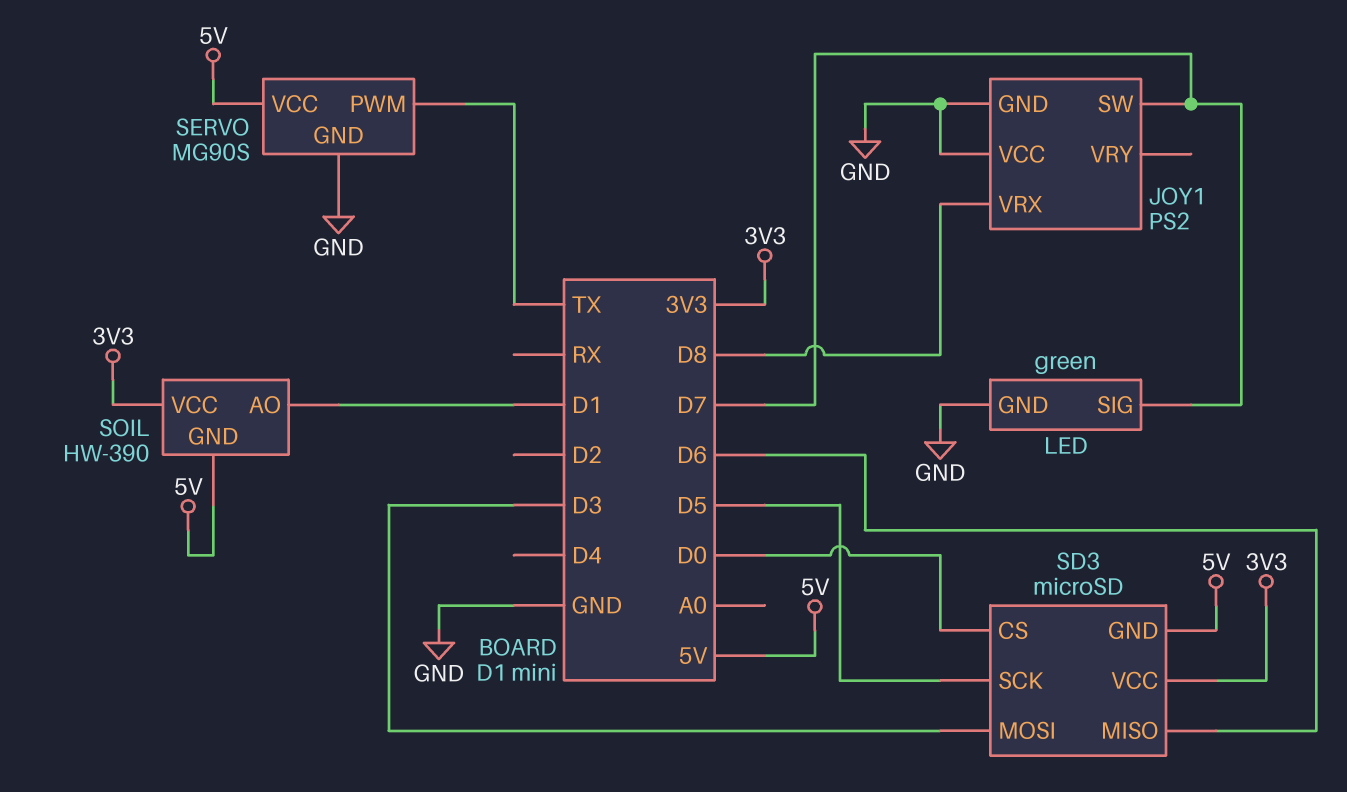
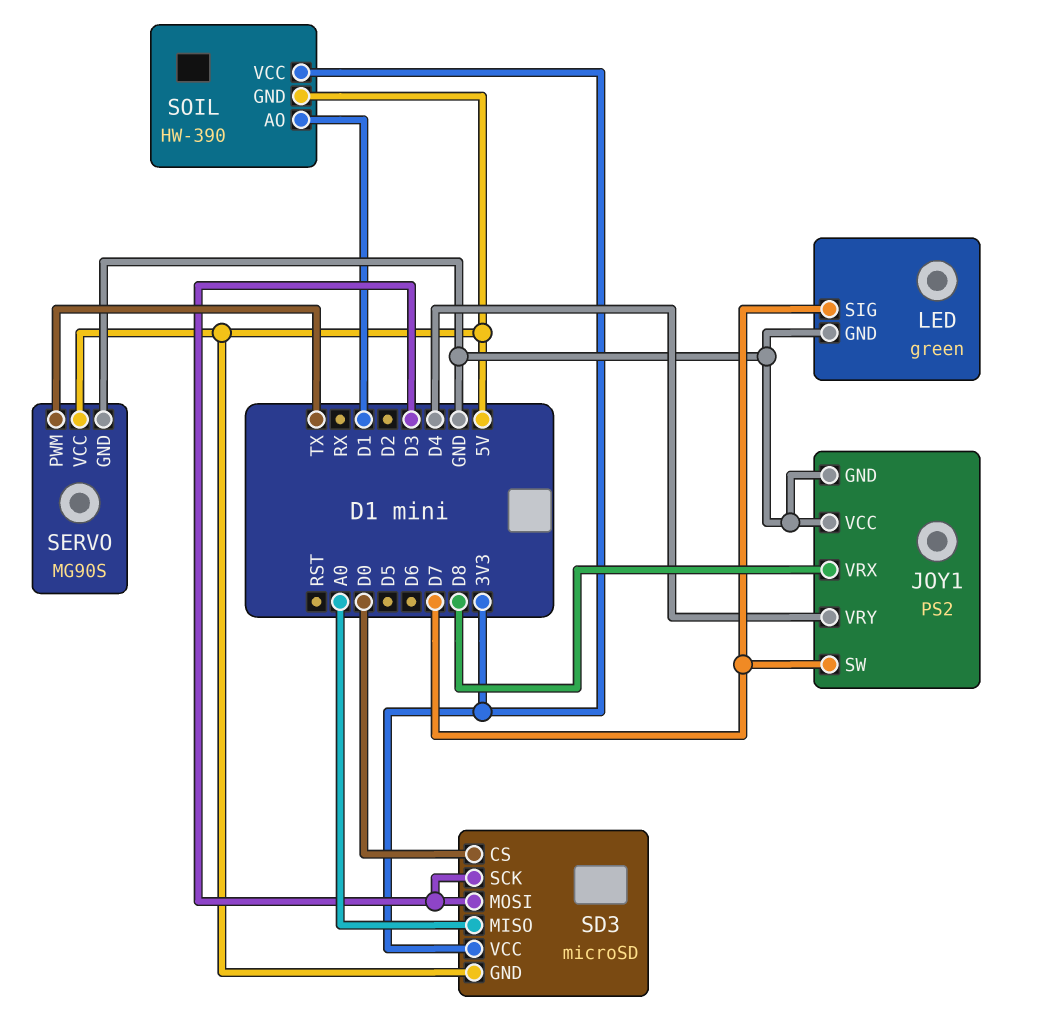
JOY1 pin VRY: none -> D4
SD3 pin MISO: D6 -> A0
SD3 pin SCK: D5 -> D3

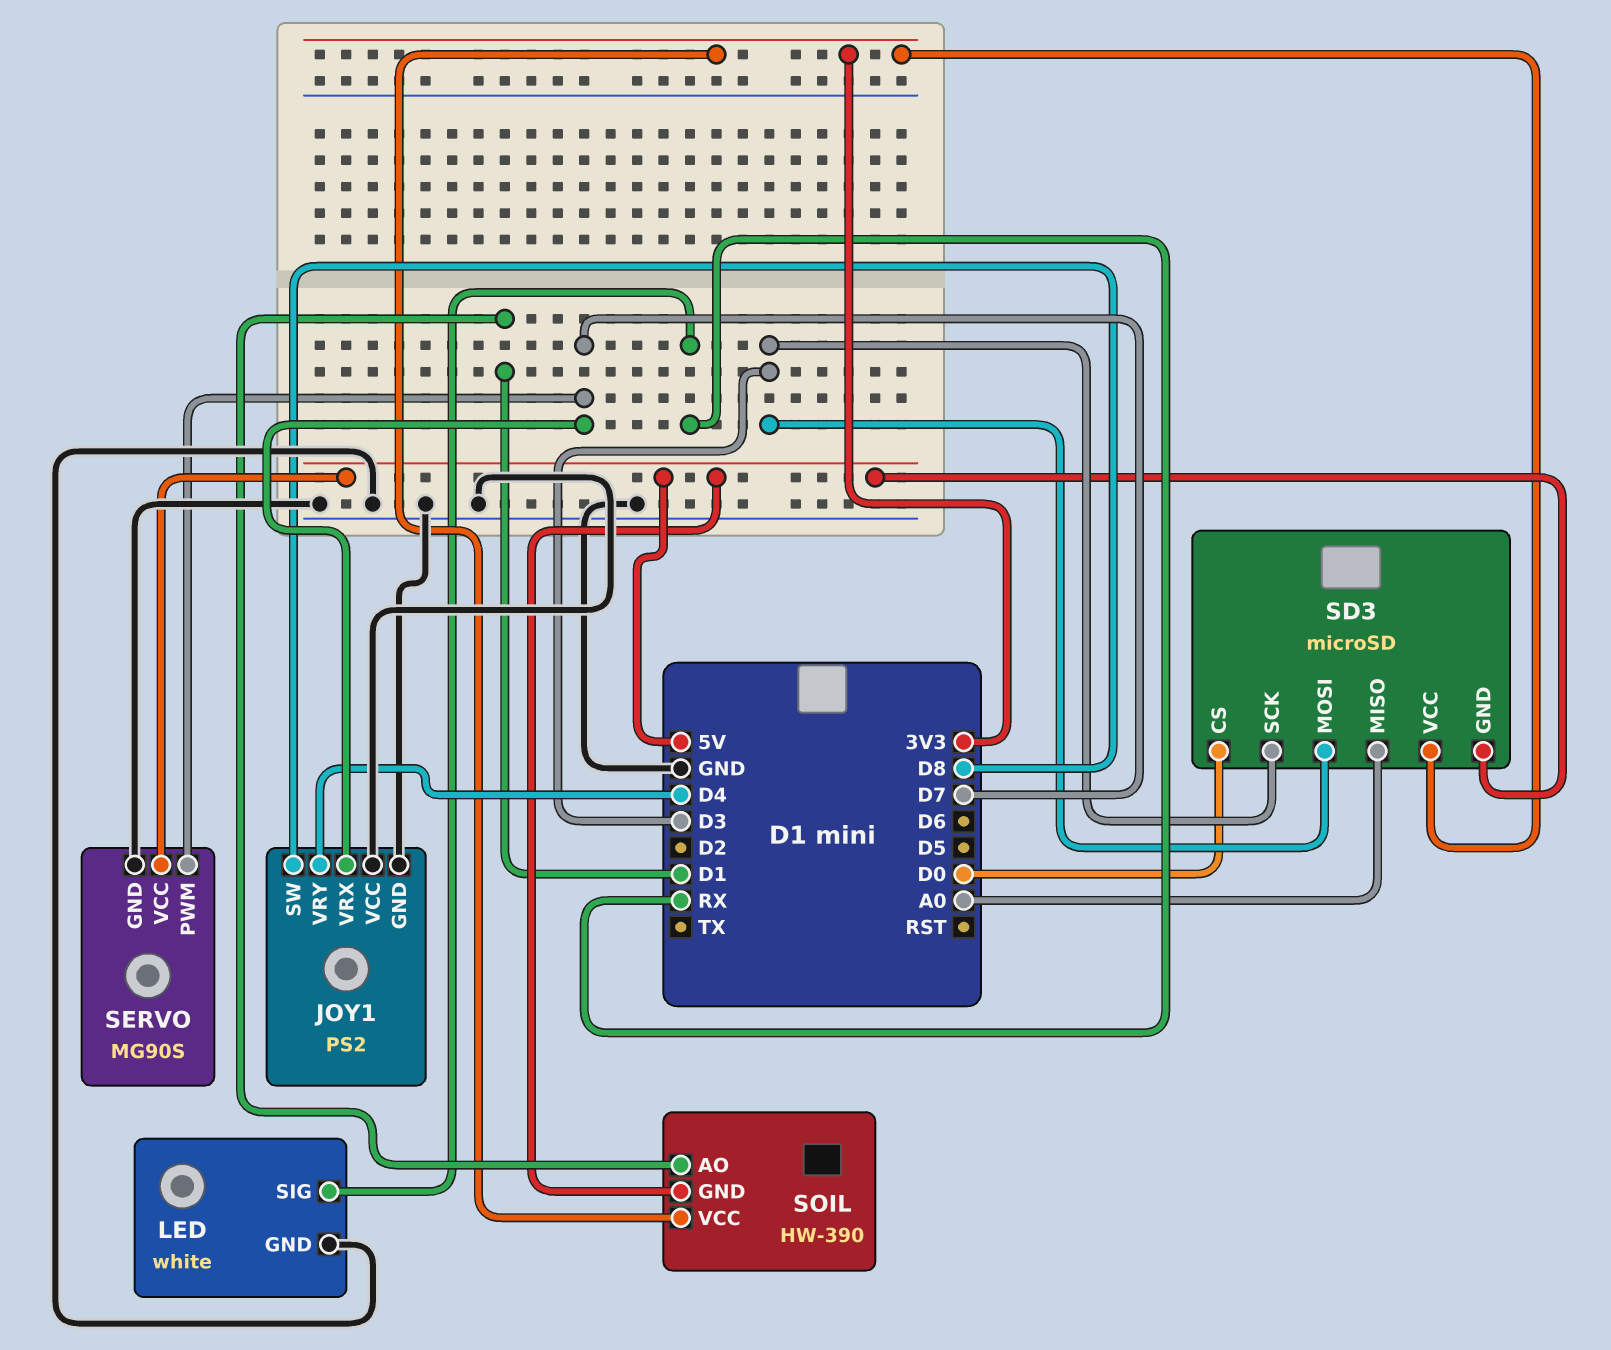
JOY1 pin SW: D7 -> D8
JOY1 pin VRX: D8 -> D7
LED: green -> white
LED pin SIG: D7 -> RX
SERVO pin PWM: TX -> D7

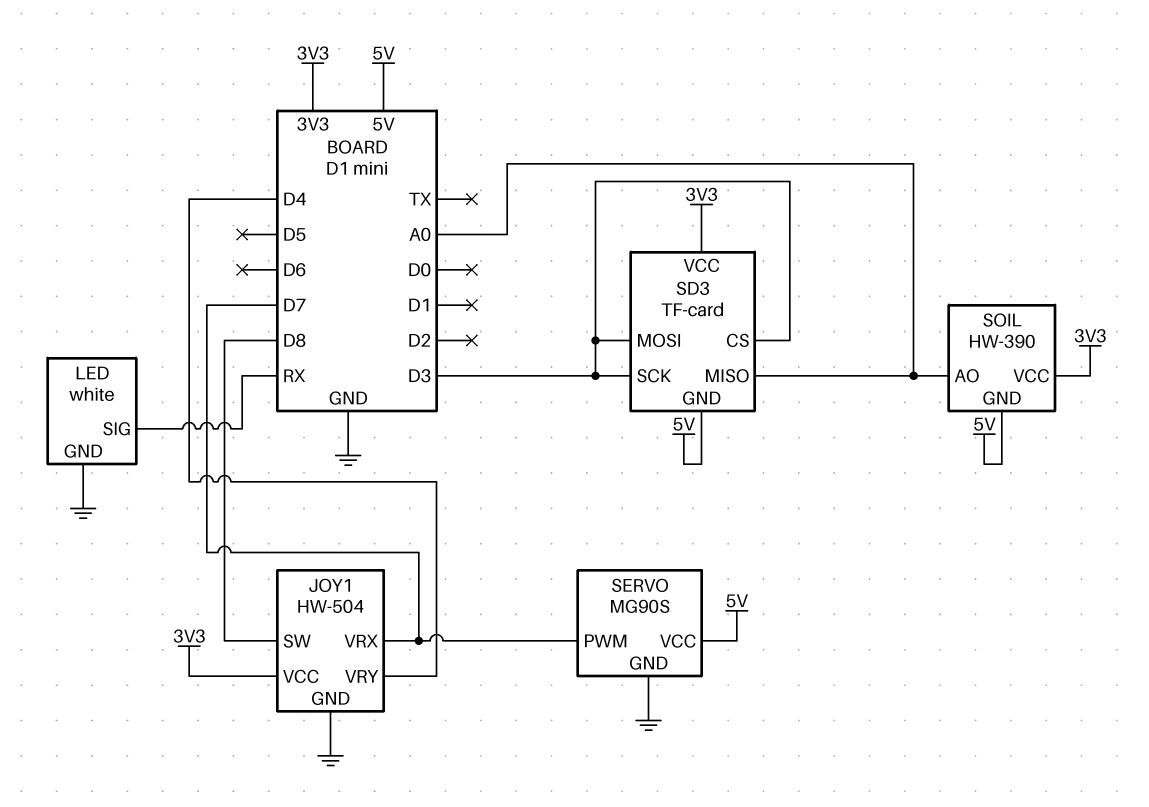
JOY1: PS2 -> HW-504
JOY1 pin VCC: GND -> 3V3
SD3: microSD -> TF-card
SD3 pin CS: D0 -> D3
SOIL pin AO: D1 -> A0

